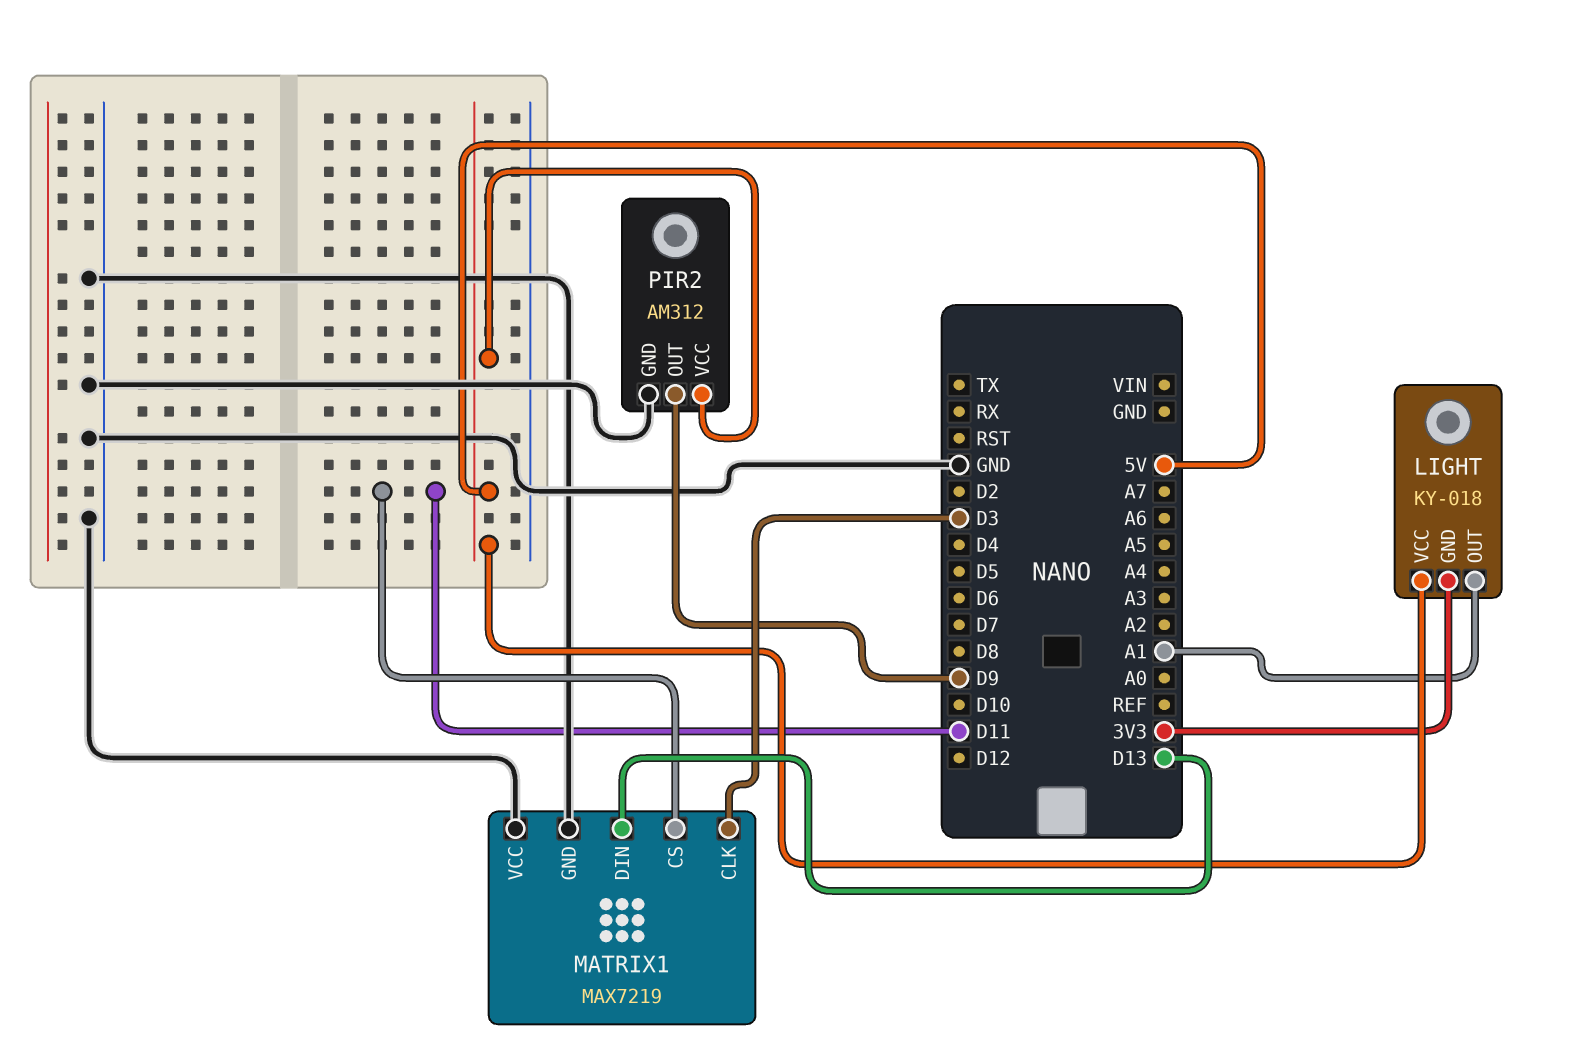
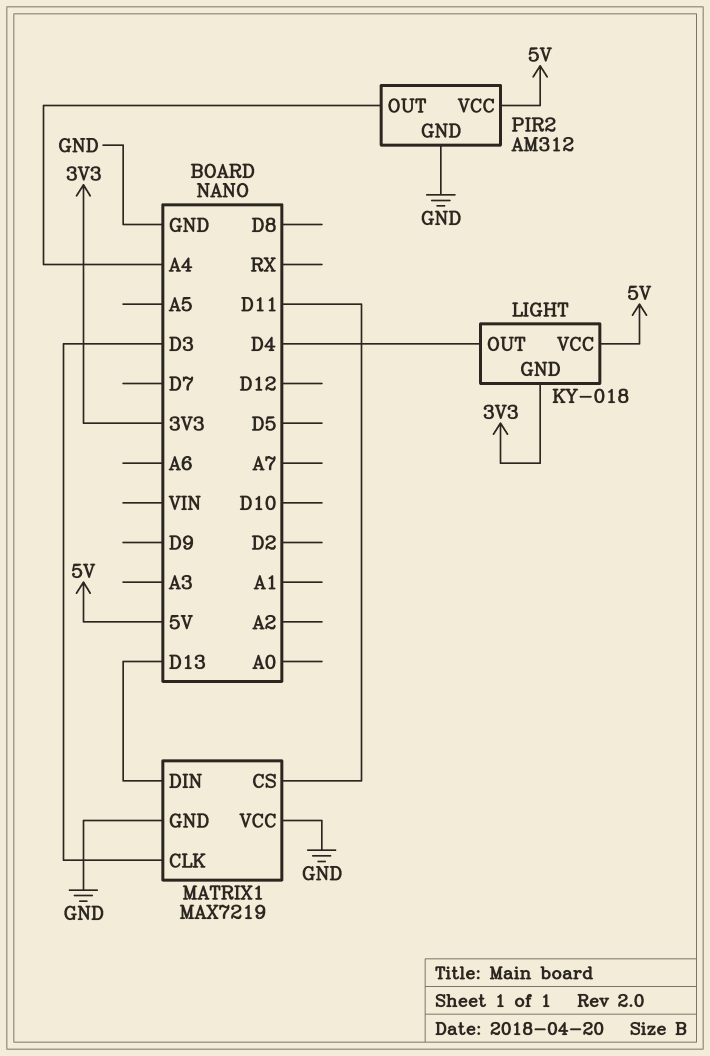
LIGHT pin OUT: A1 -> D4
PIR2 pin OUT: D9 -> A4

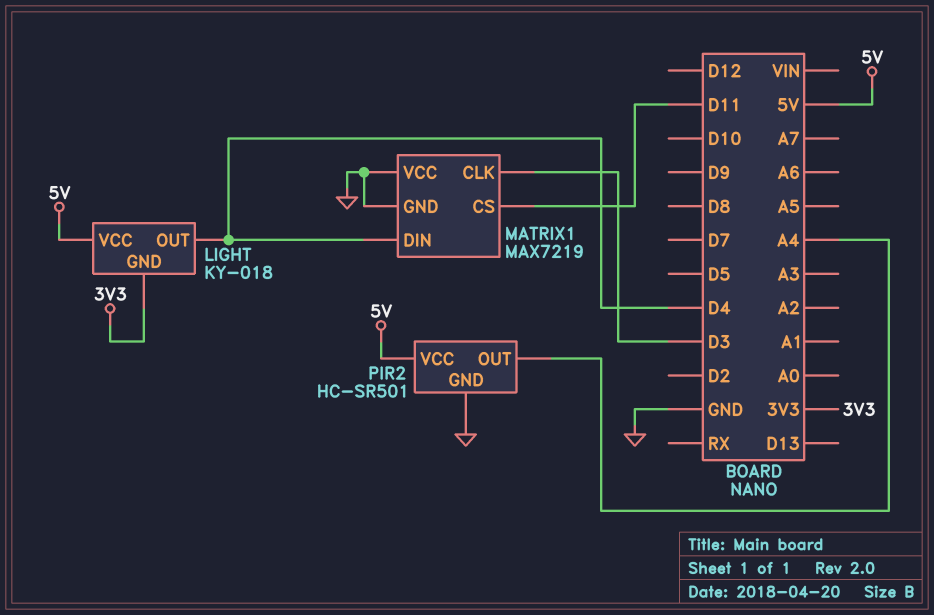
MATRIX1 pin DIN: D13 -> D4
PIR2: AM312 -> HC-SR501

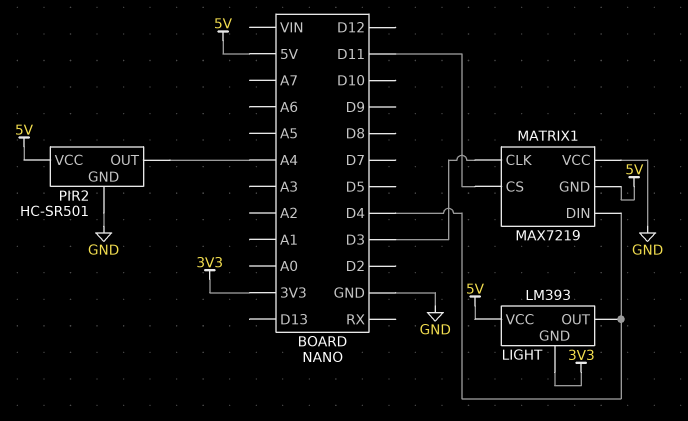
LIGHT: KY-018 -> LM393
MATRIX1 pin GND: GND -> 5V

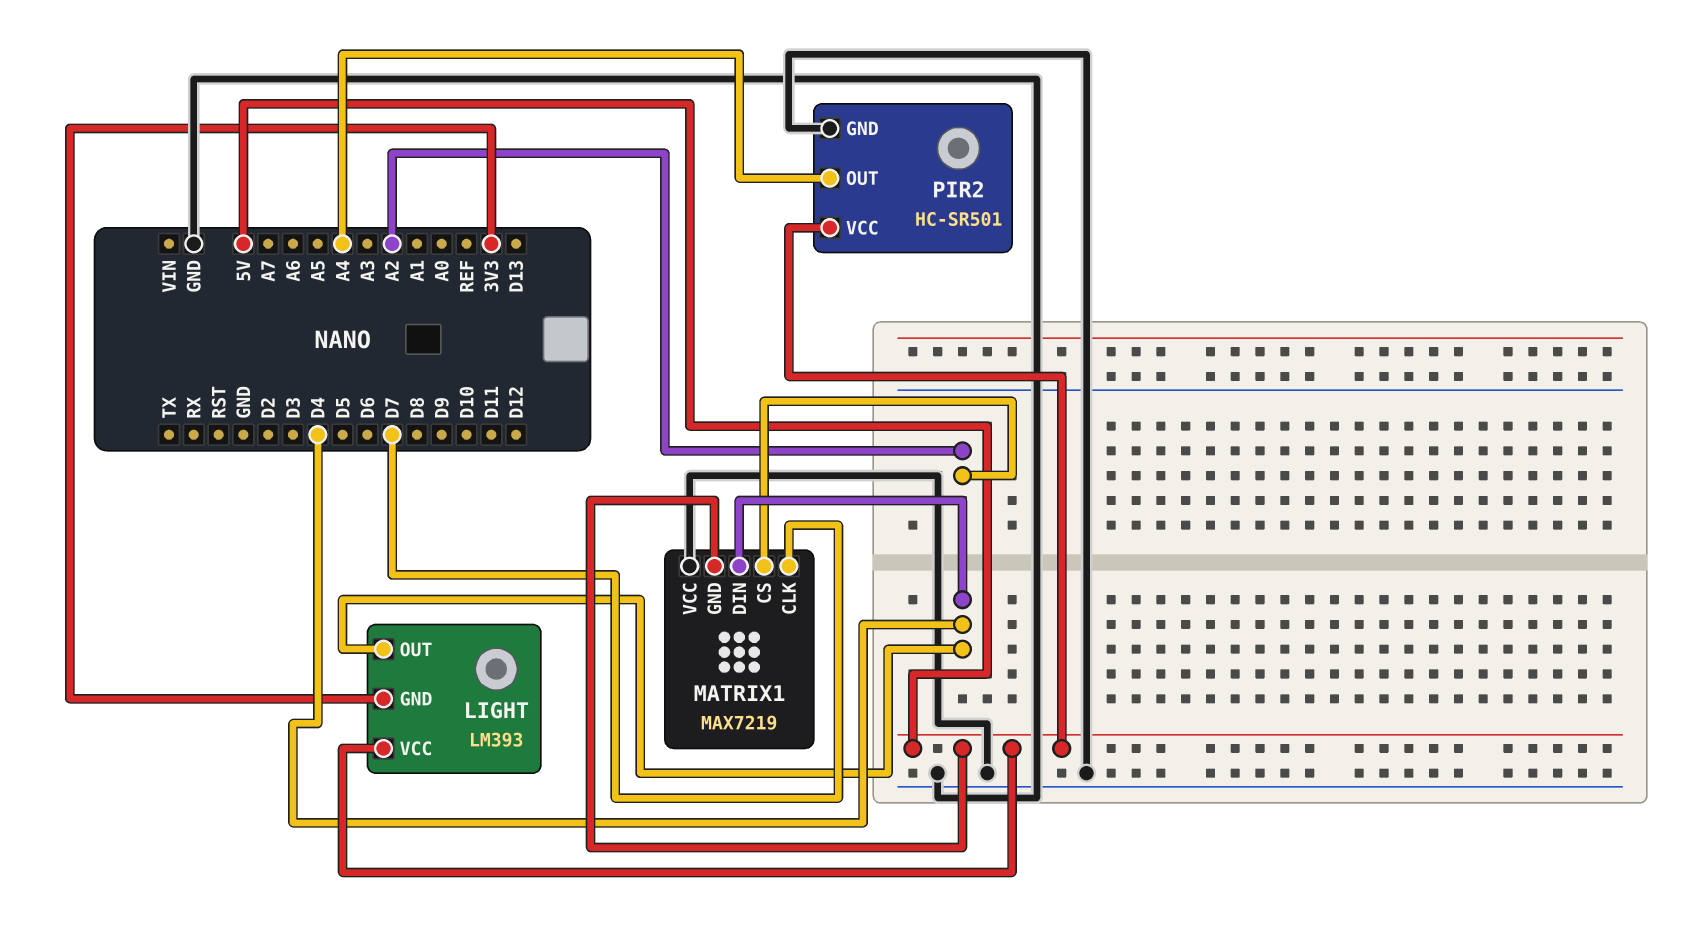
MATRIX1 pin CLK: D3 -> D7
MATRIX1 pin CS: D11 -> A2

